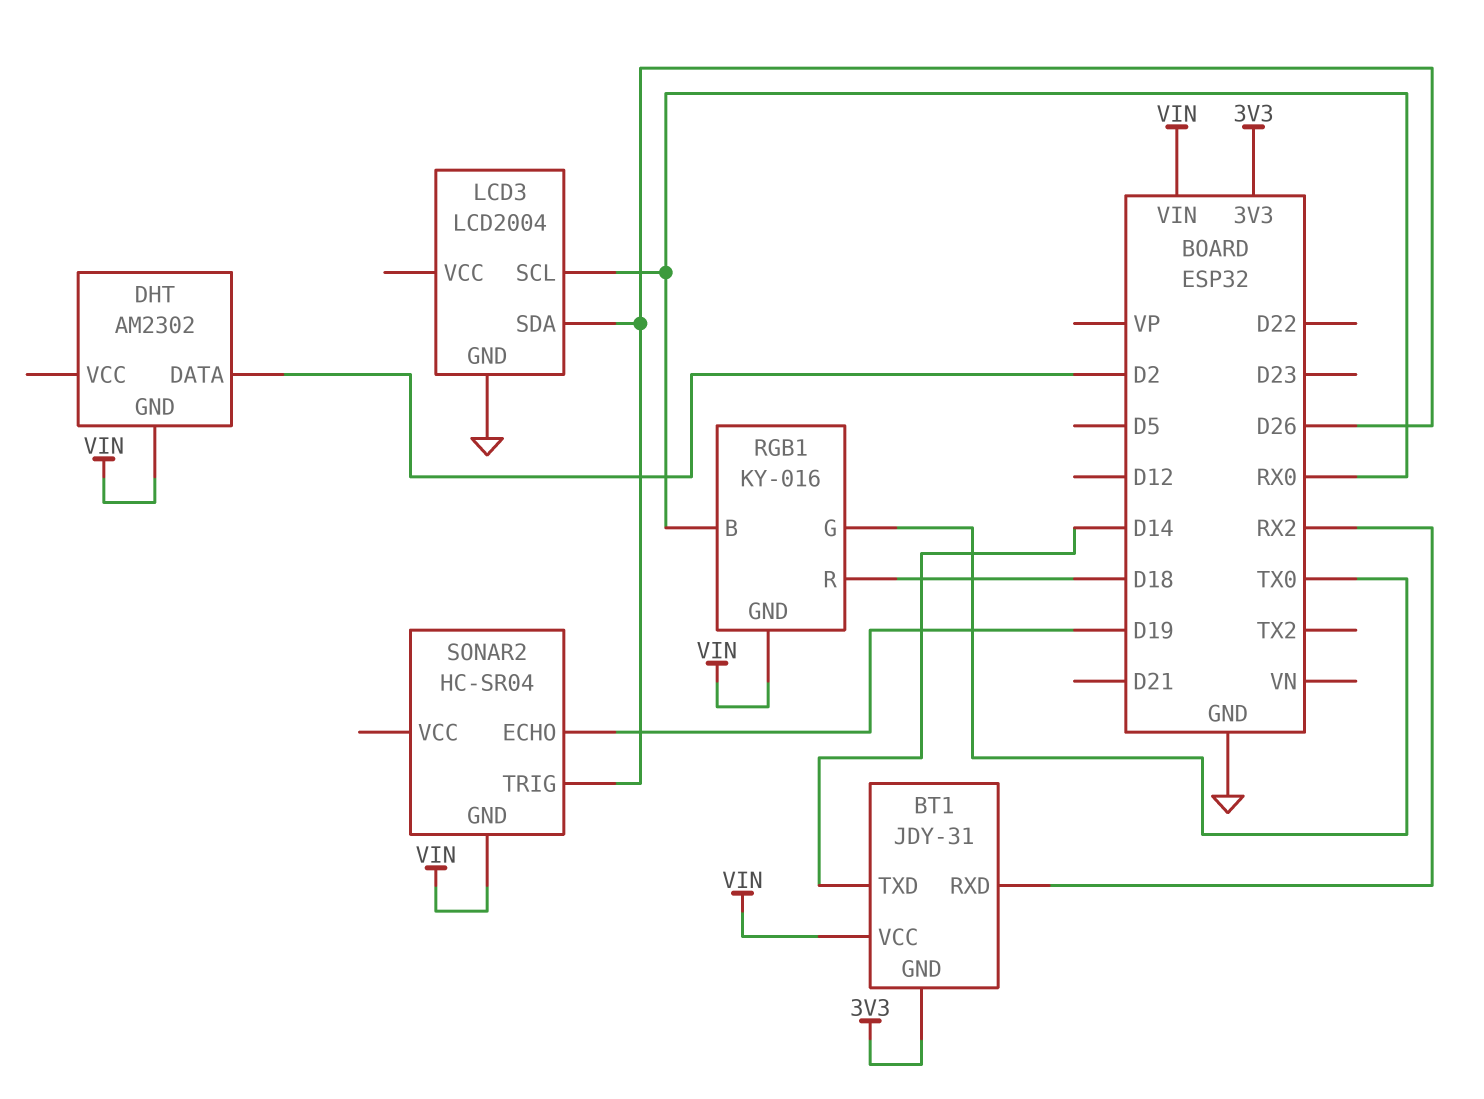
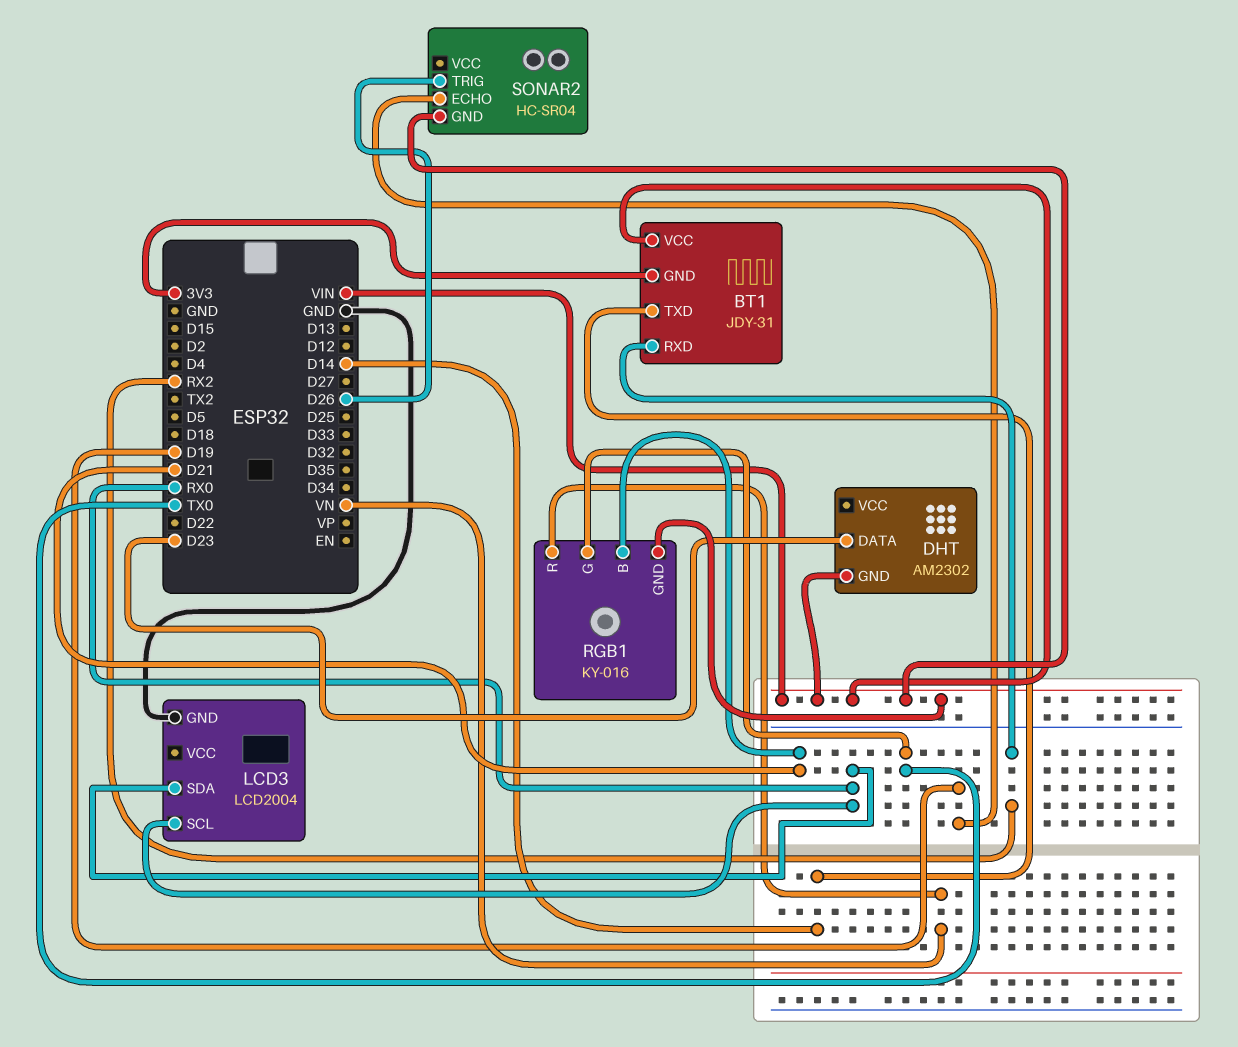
DHT pin DATA: D2 -> D23
LCD3 pin SDA: D26 -> RX0
RGB1 pin B: RX0 -> D21
RGB1 pin R: D18 -> VN

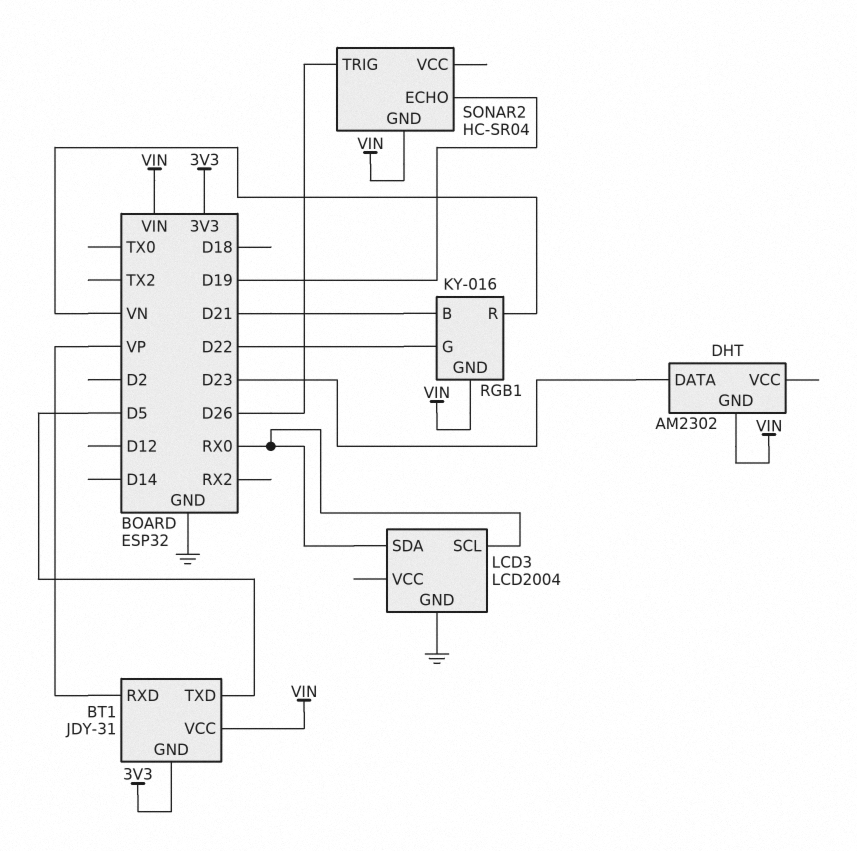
BT1 pin RXD: RX2 -> VP
BT1 pin TXD: D14 -> D5
RGB1 pin G: TX0 -> D22

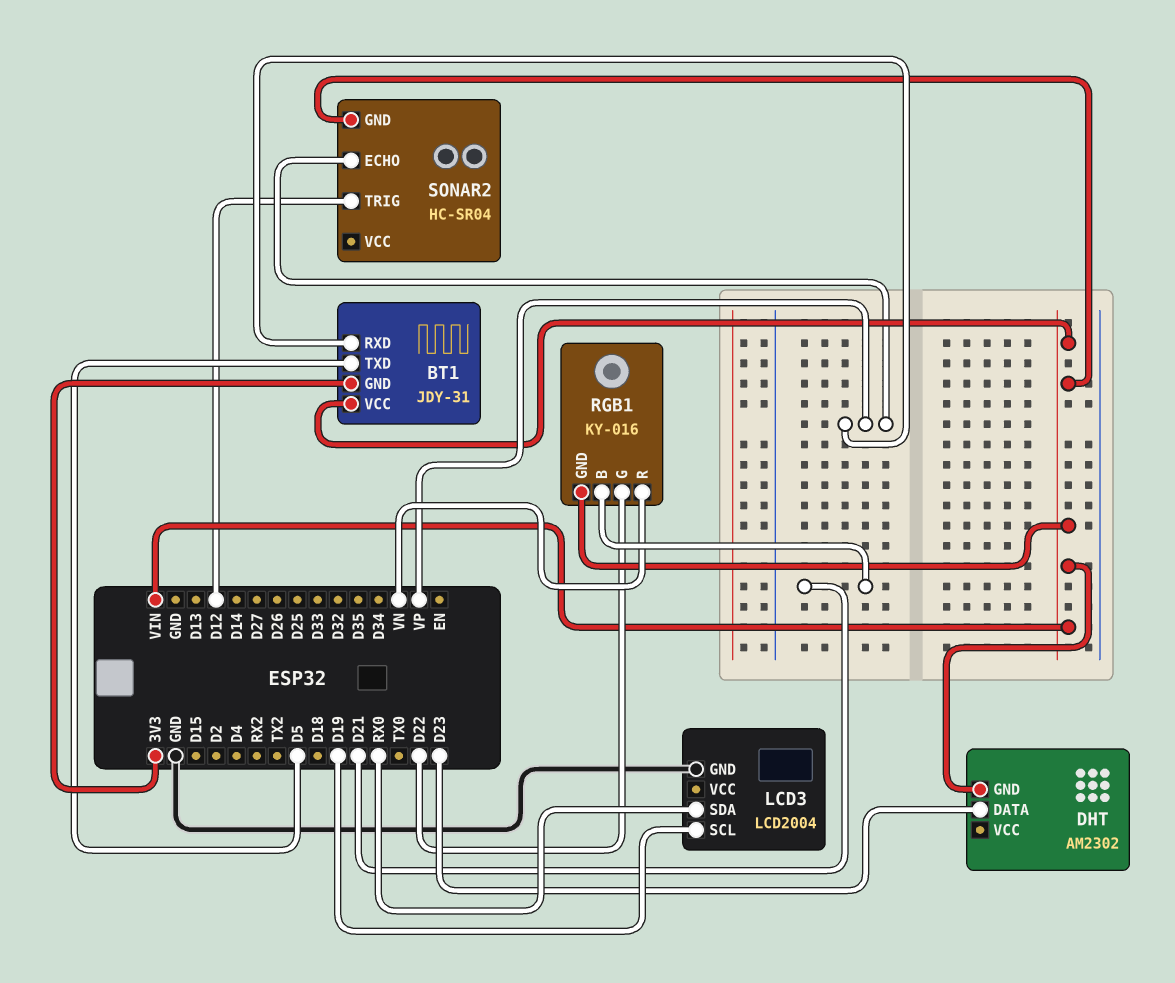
LCD3 pin SCL: RX0 -> D19
SONAR2 pin ECHO: D19 -> VP
SONAR2 pin TRIG: D26 -> D12

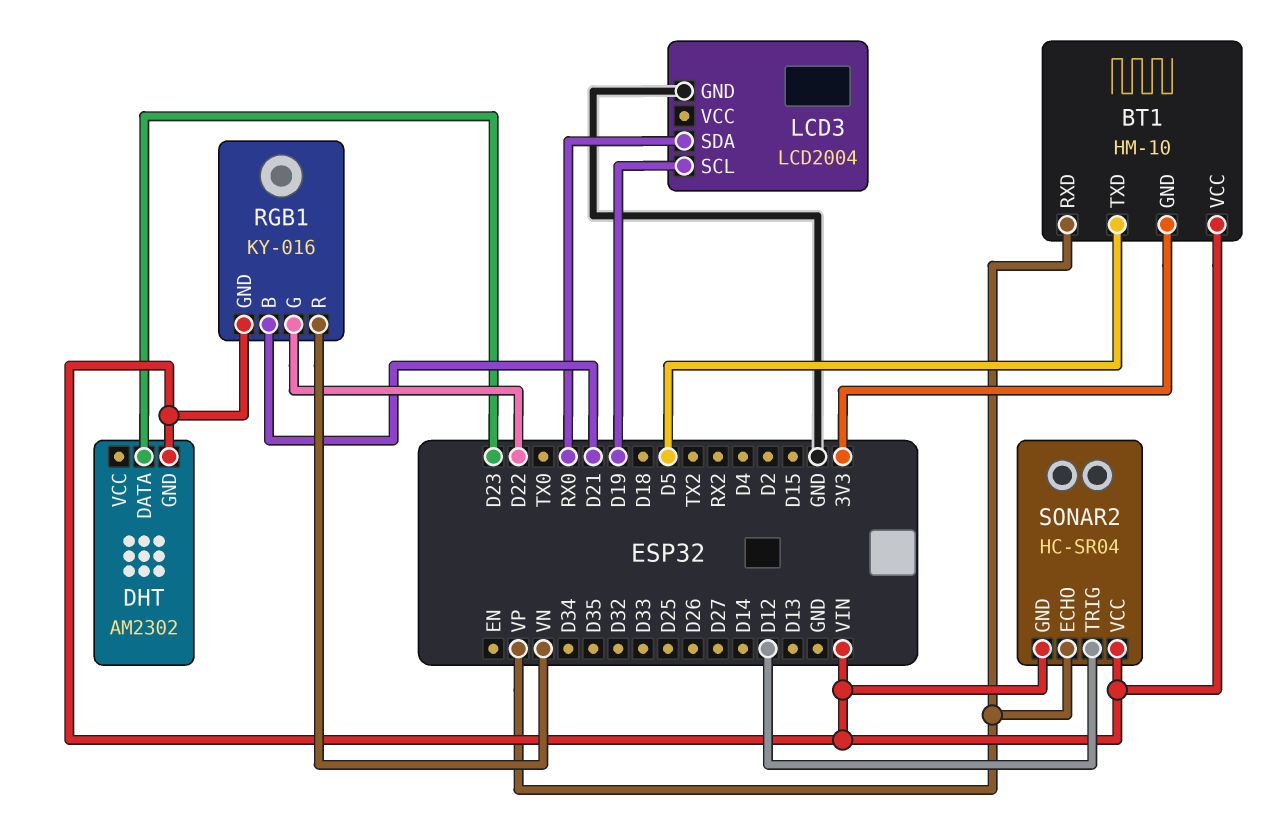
BT1: JDY-31 -> HM-10
SONAR2 pin VCC: none -> VIN

